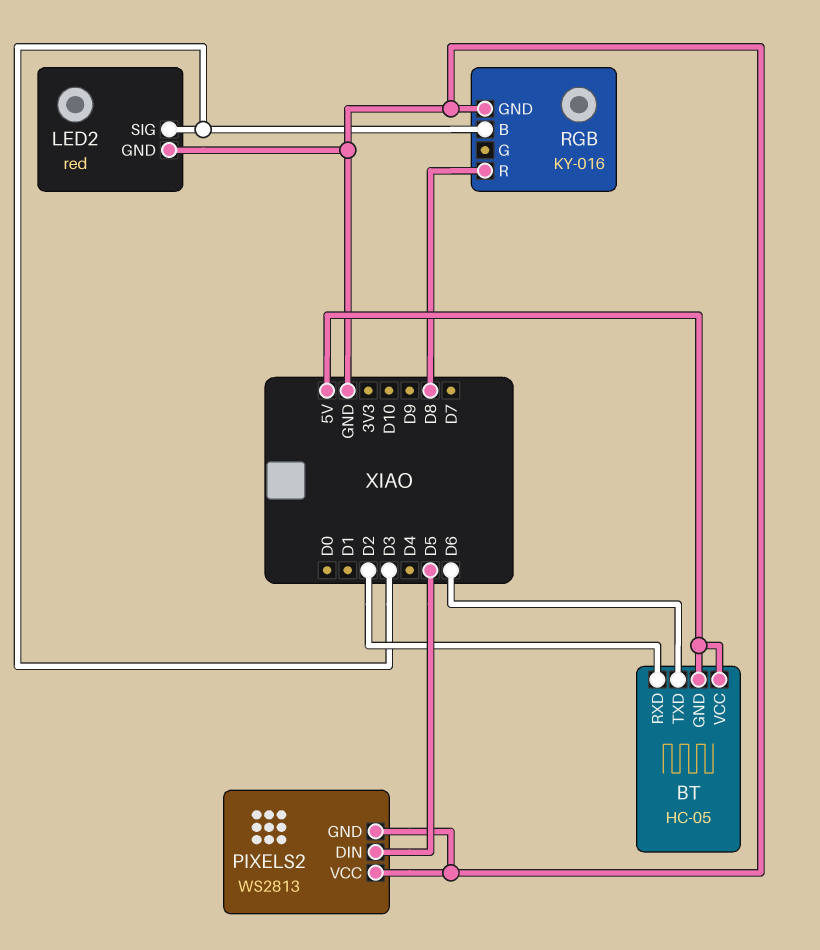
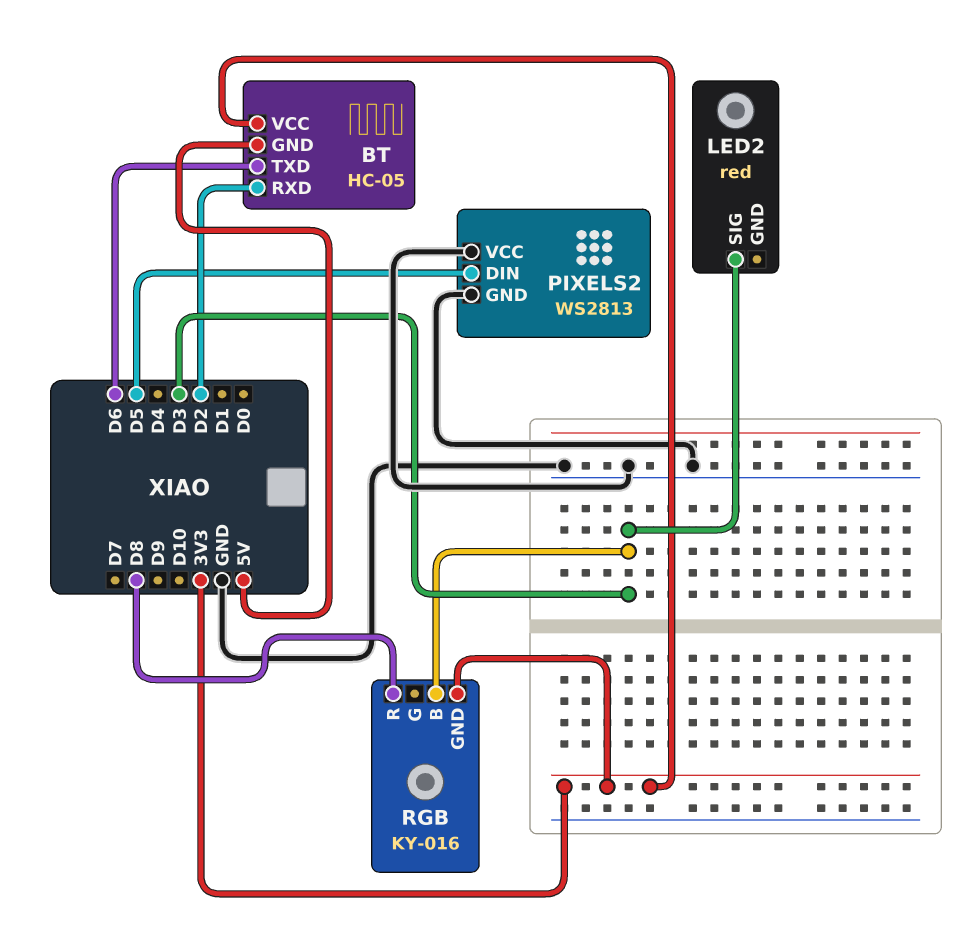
BT pin VCC: 5V -> 3V3
LED2 pin GND: GND -> none
RGB pin GND: GND -> 3V3

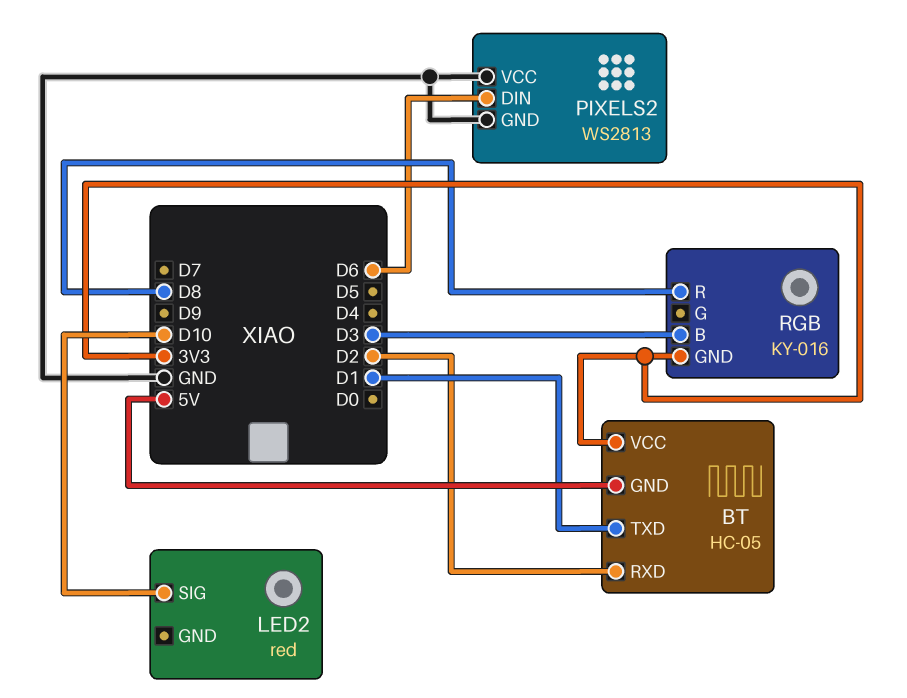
BT pin TXD: D6 -> D1
LED2 pin SIG: D3 -> D10
PIXELS2 pin DIN: D5 -> D6

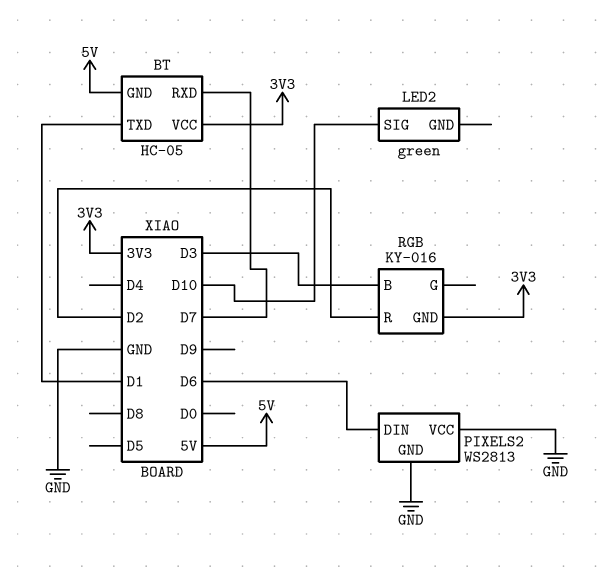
BT pin RXD: D2 -> D7
LED2: red -> green
RGB pin R: D8 -> D2

